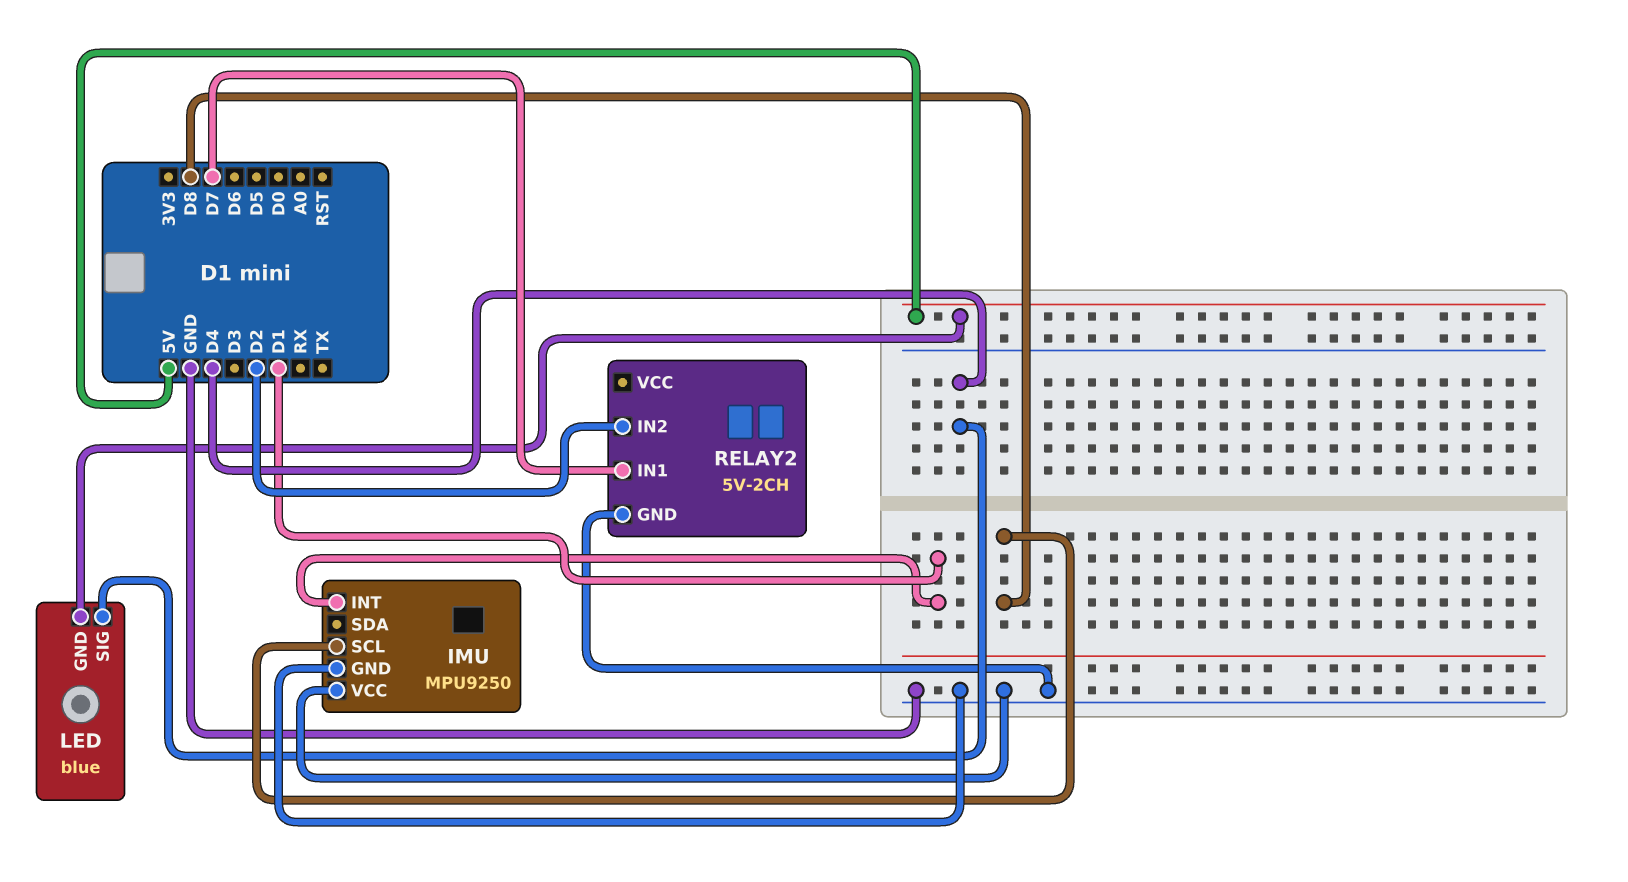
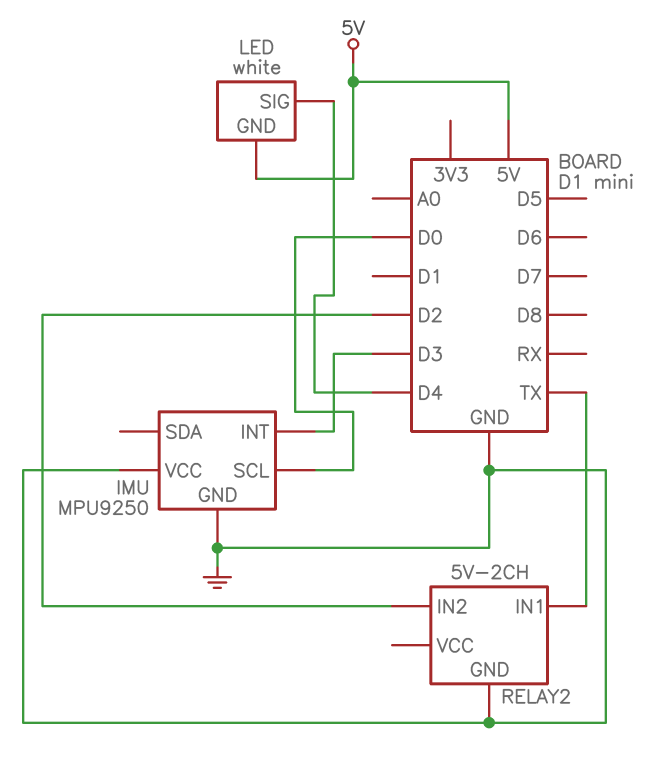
IMU pin INT: D1 -> D3
IMU pin SCL: D8 -> D0
LED: blue -> white
RELAY2 pin IN1: D7 -> TX

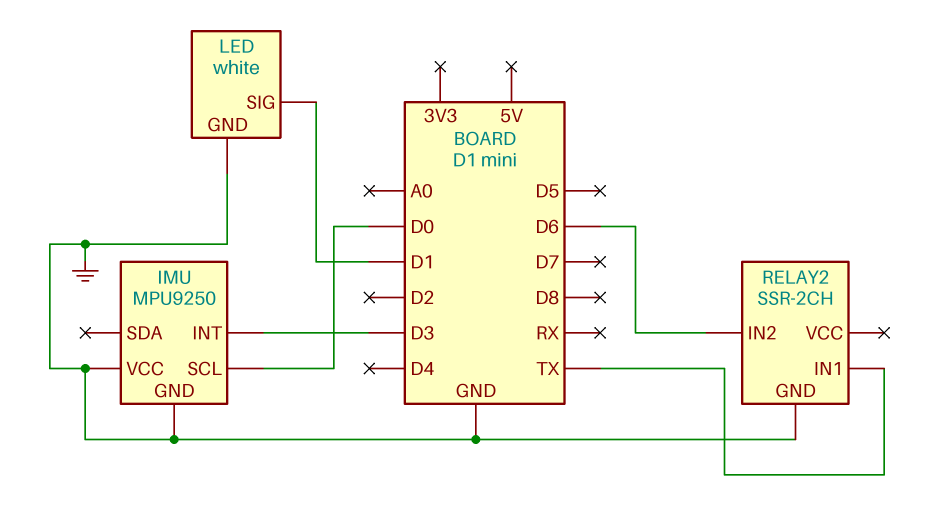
LED pin GND: 5V -> GND
LED pin SIG: D4 -> D1
RELAY2: 5V-2CH -> SSR-2CH
RELAY2 pin IN2: D2 -> D6

